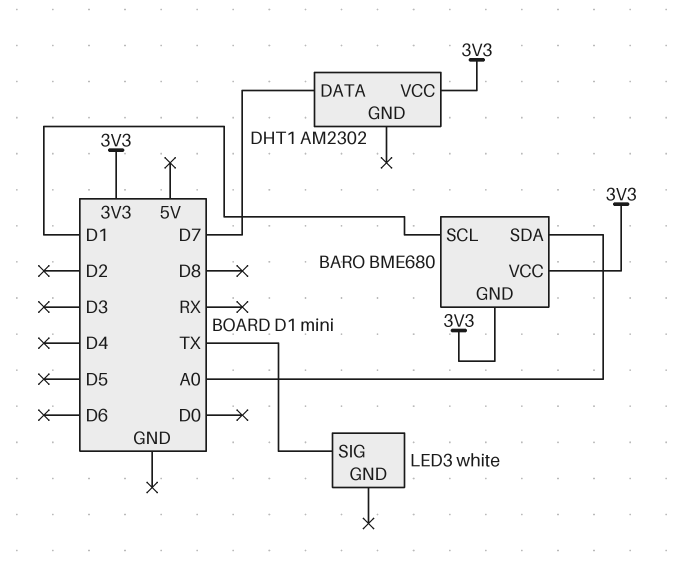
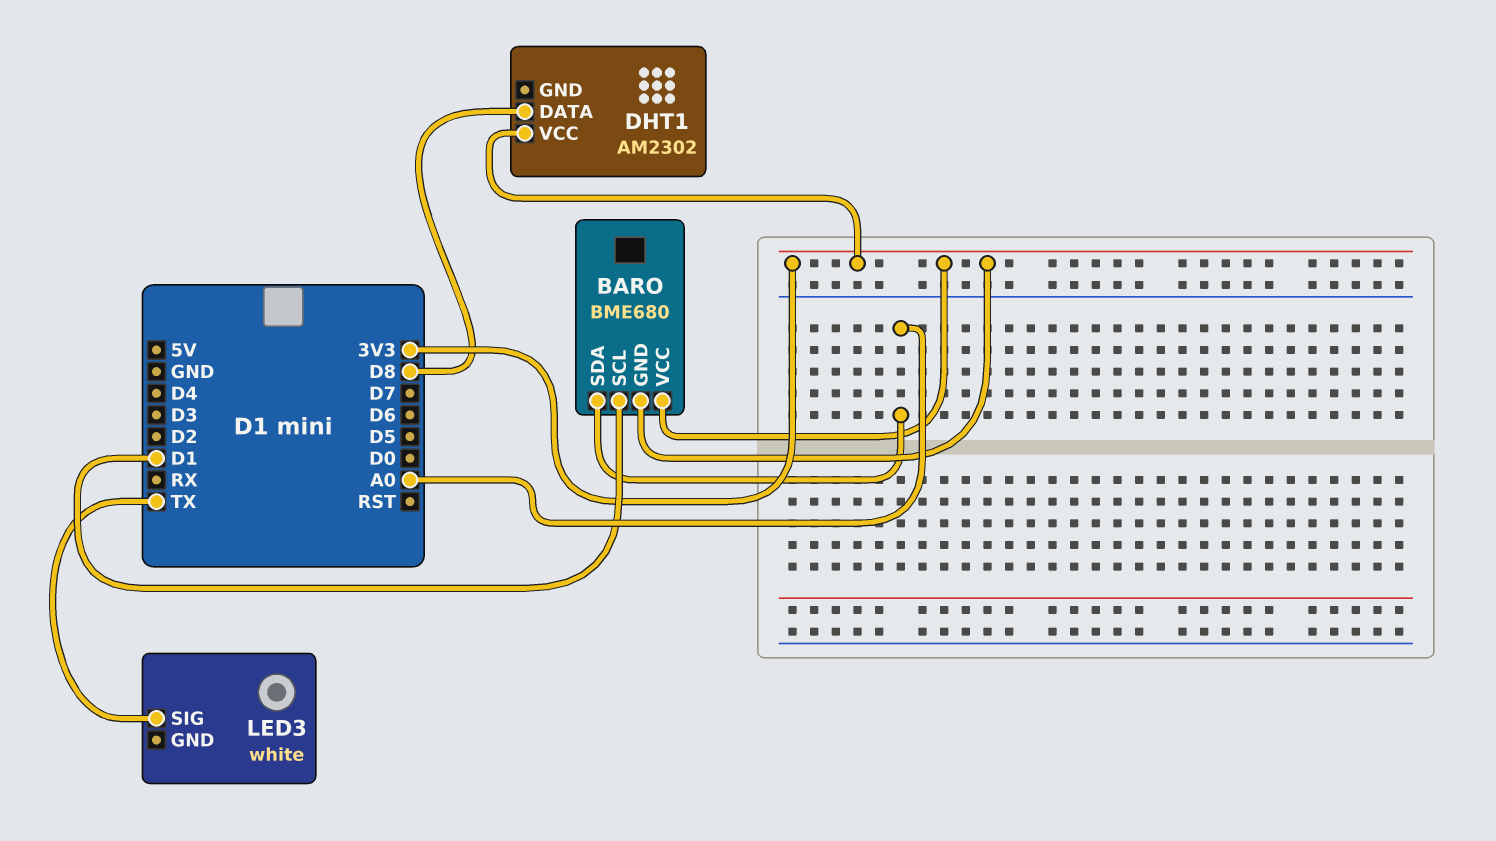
DHT1 pin DATA: D7 -> D8

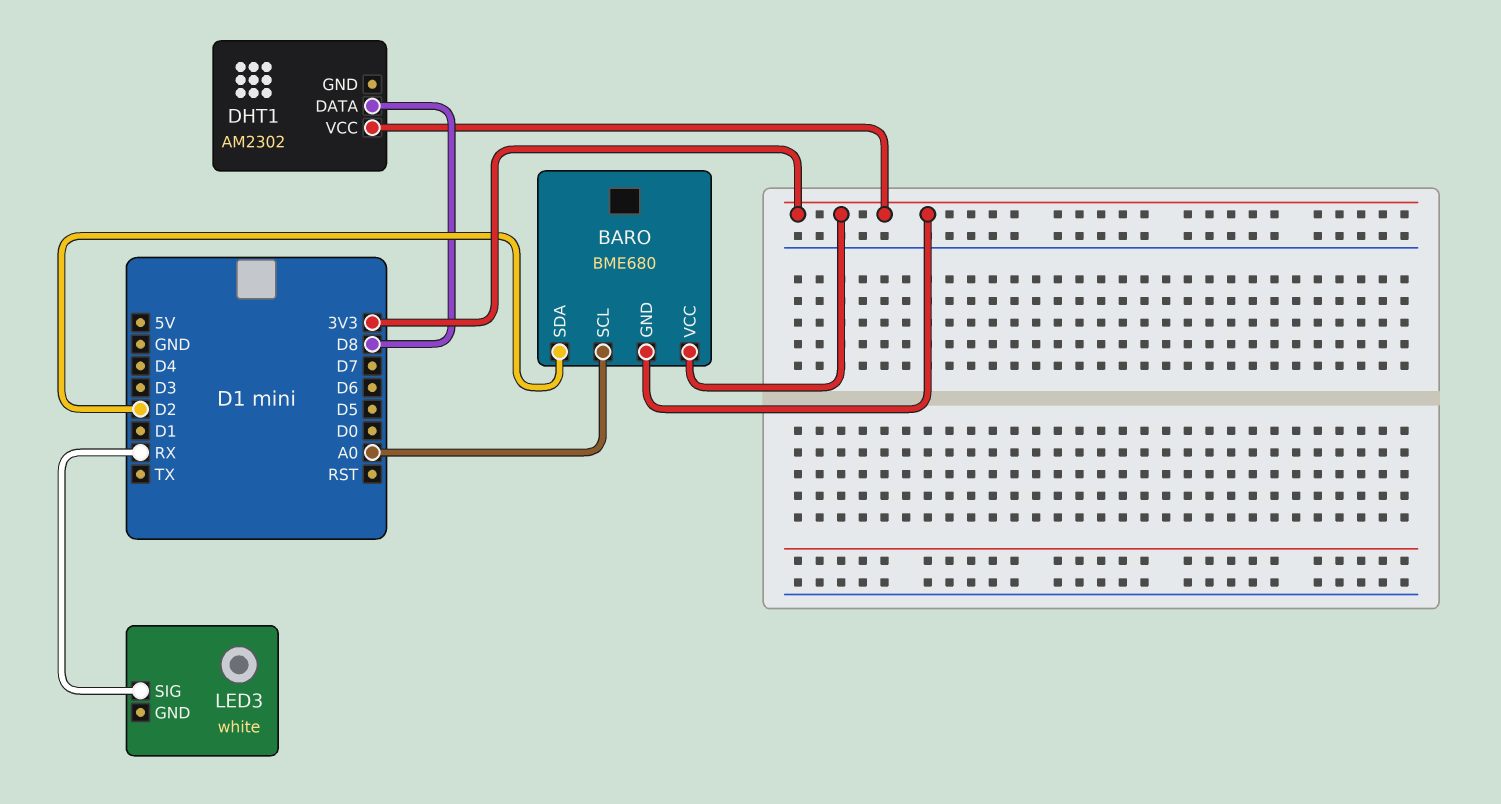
BARO pin SCL: D1 -> A0
BARO pin SDA: A0 -> D2
LED3 pin SIG: TX -> RX

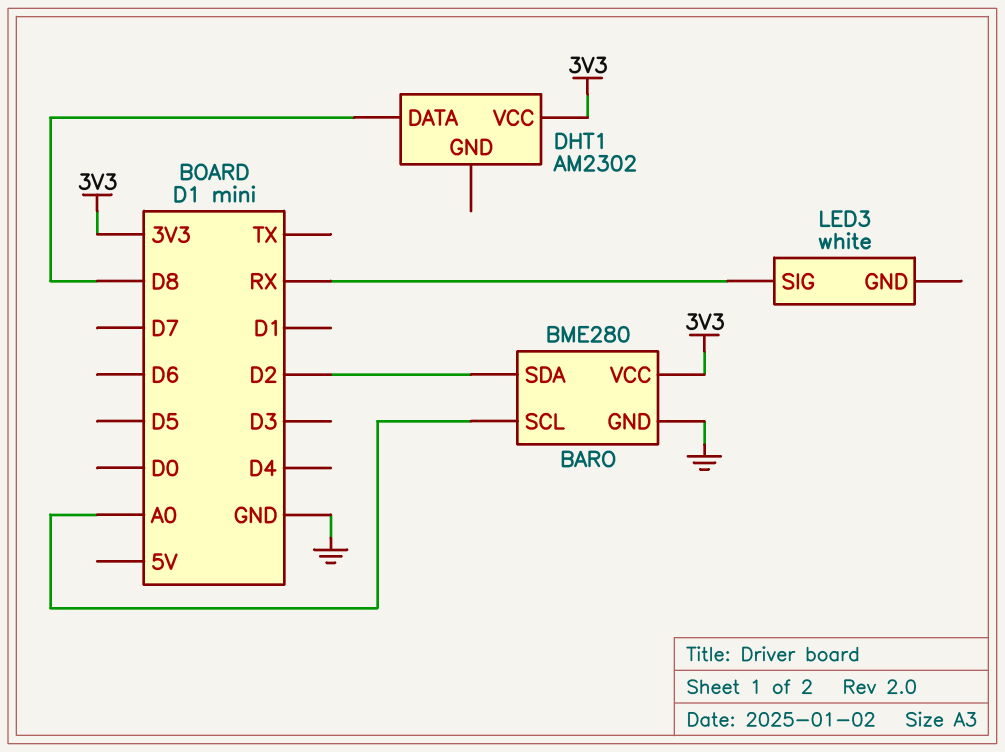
BARO: BME680 -> BME280
BARO pin GND: 3V3 -> GND

